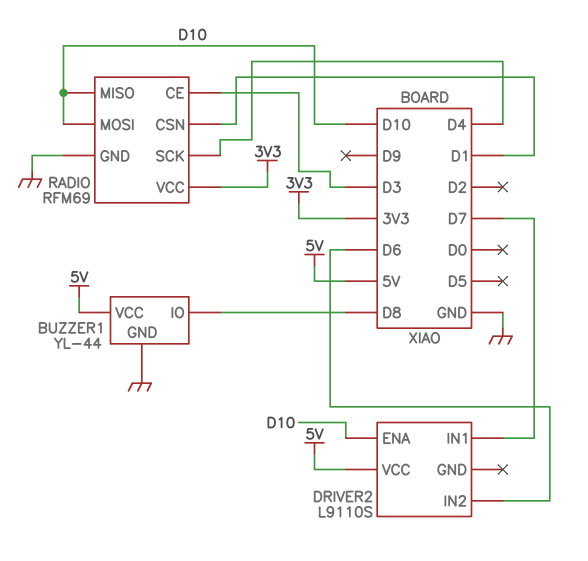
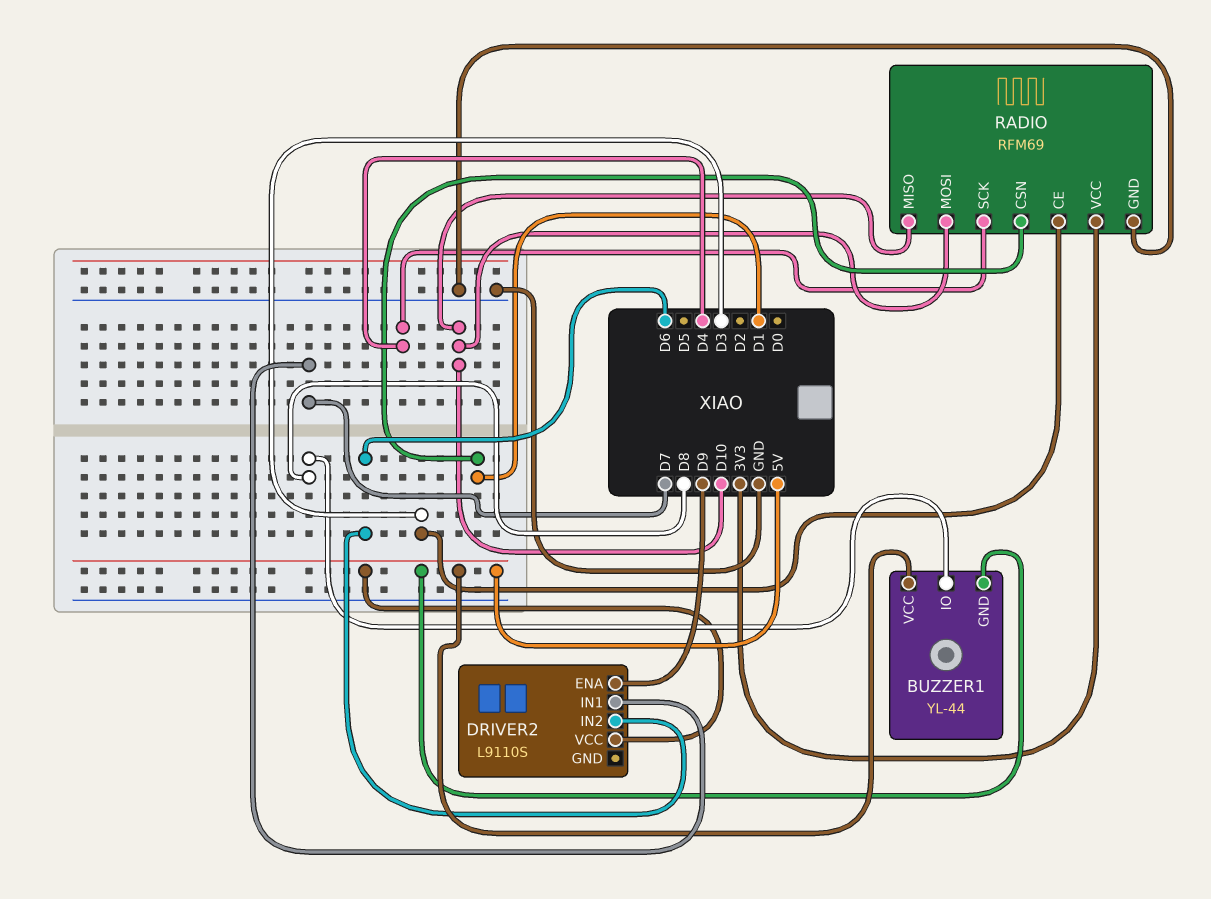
BUZZER1 pin GND: GND -> 5V
DRIVER2 pin ENA: D10 -> D9

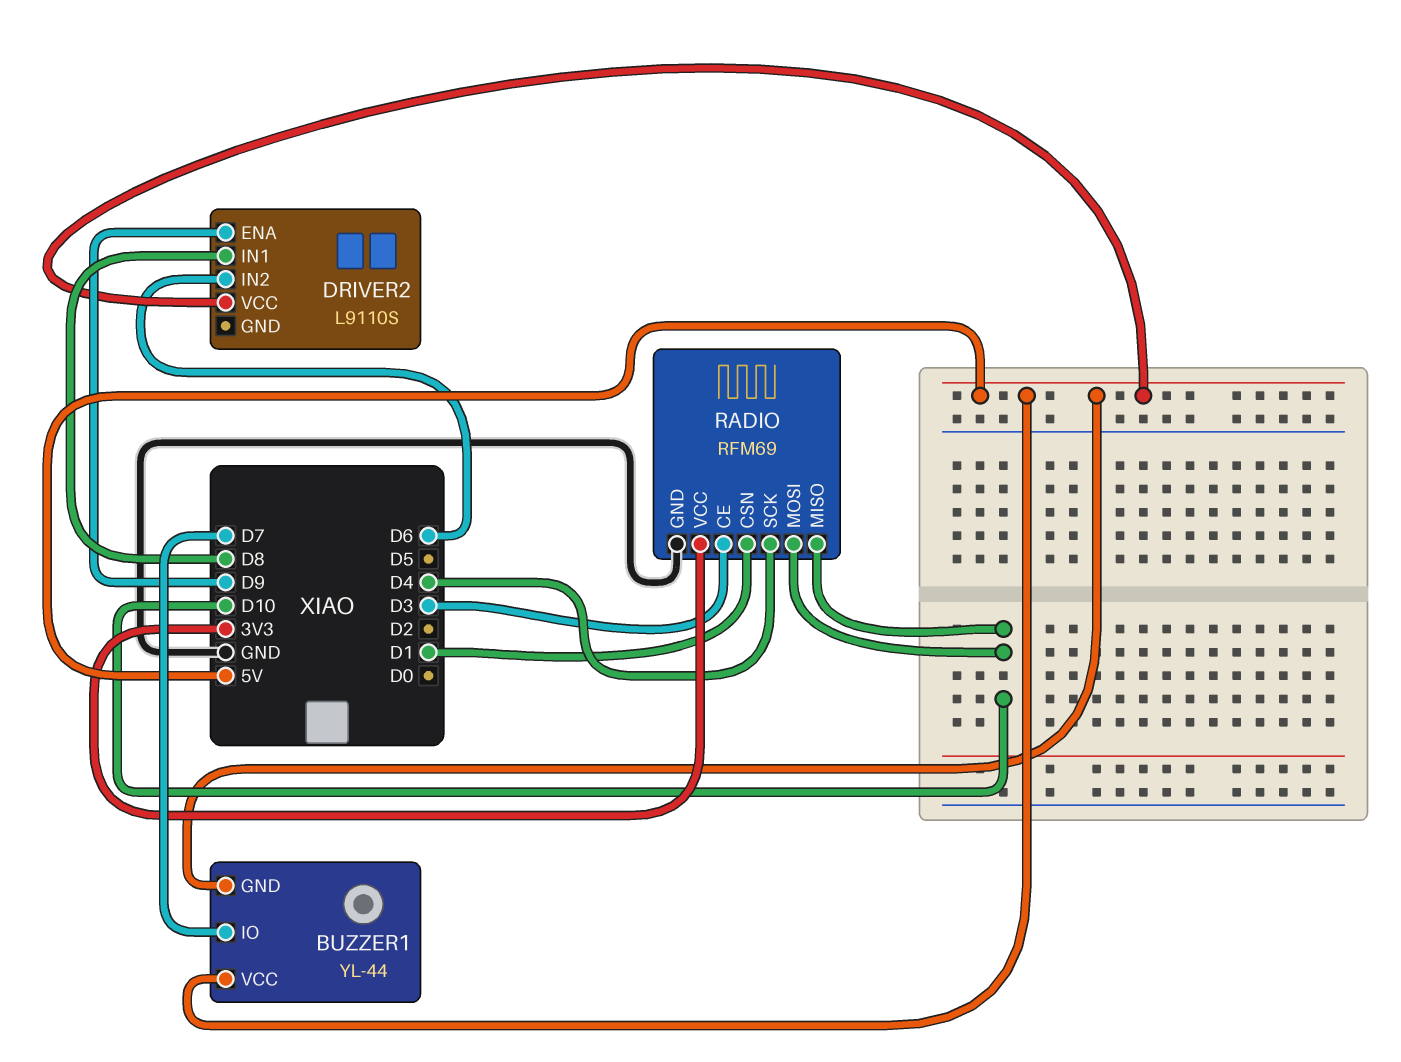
BUZZER1 pin IO: D8 -> D7
DRIVER2 pin IN1: D7 -> D8

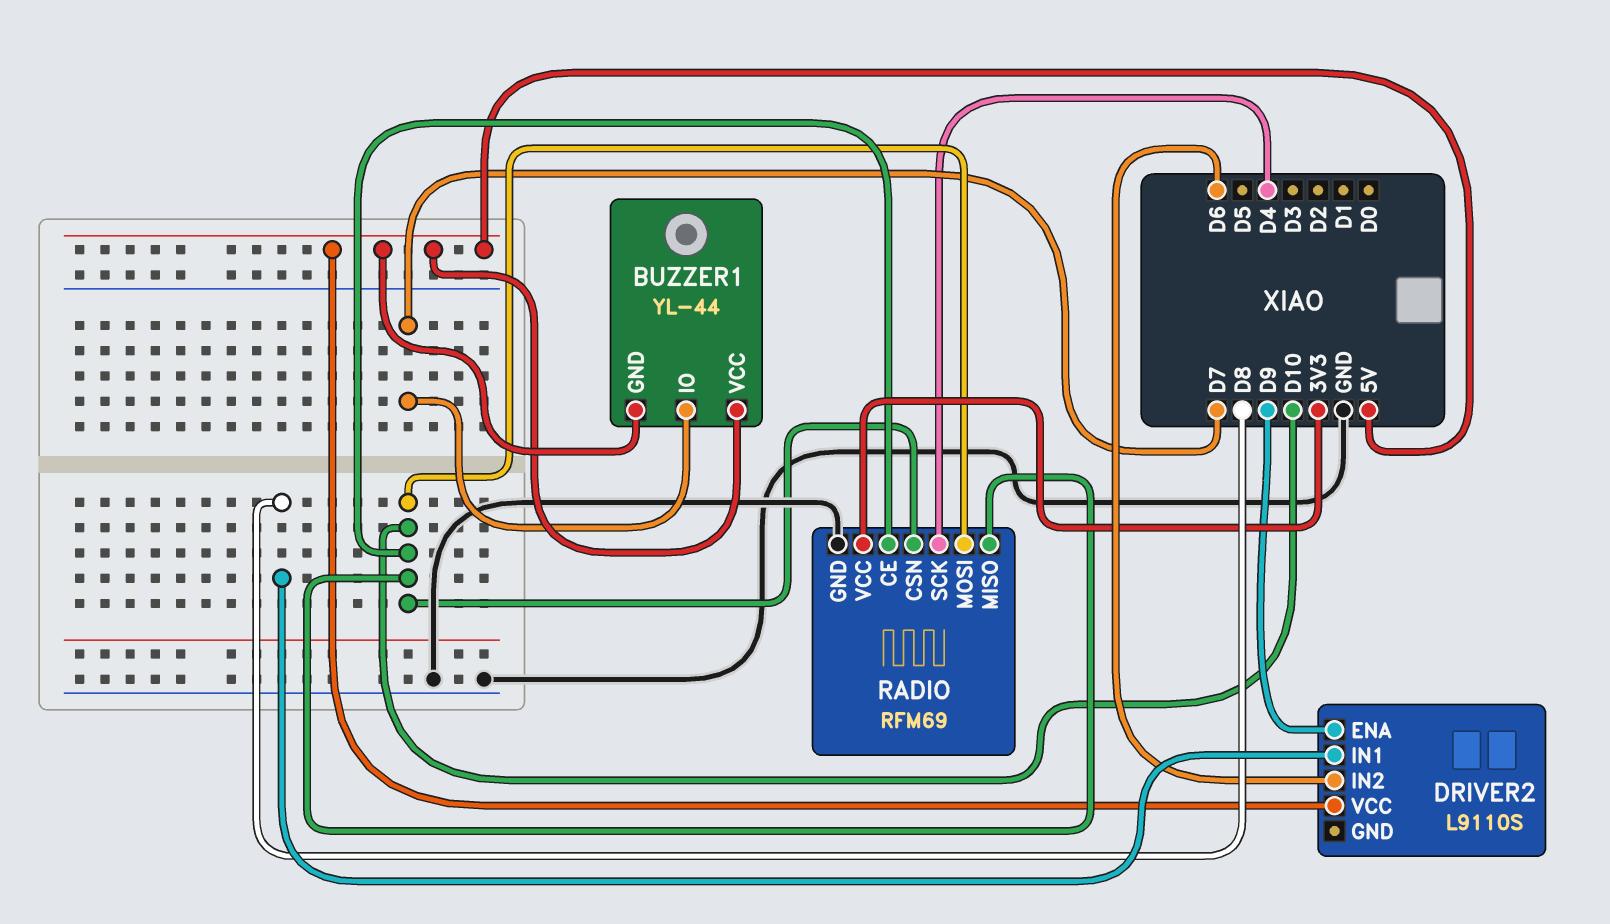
RADIO pin CE: D3 -> D10
RADIO pin CSN: D1 -> D10

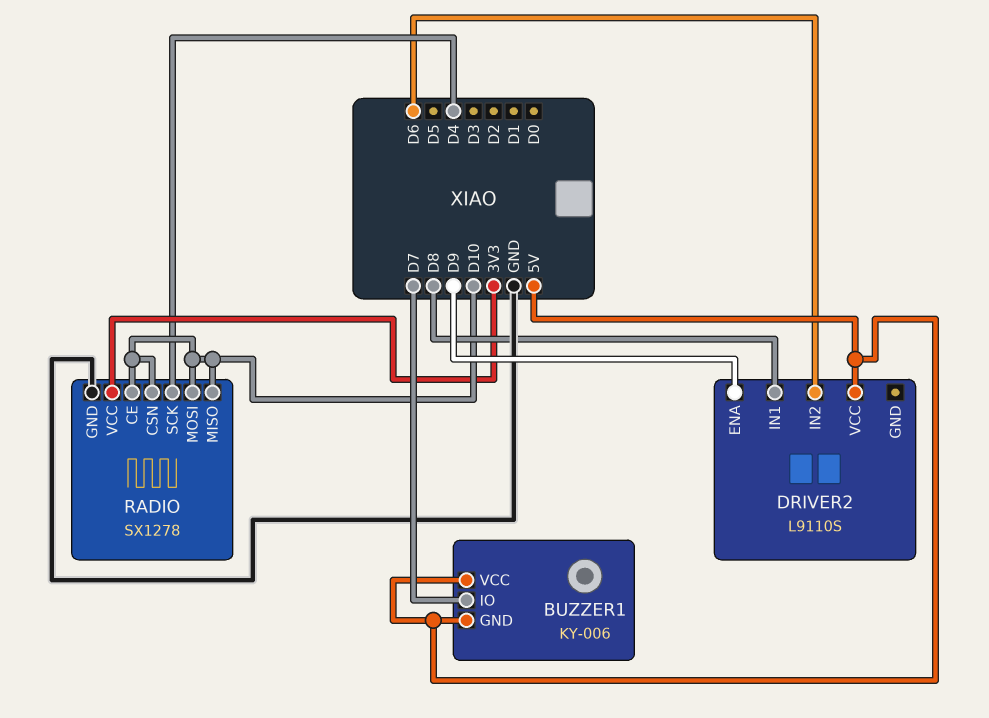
BUZZER1: YL-44 -> KY-006
RADIO: RFM69 -> SX1278

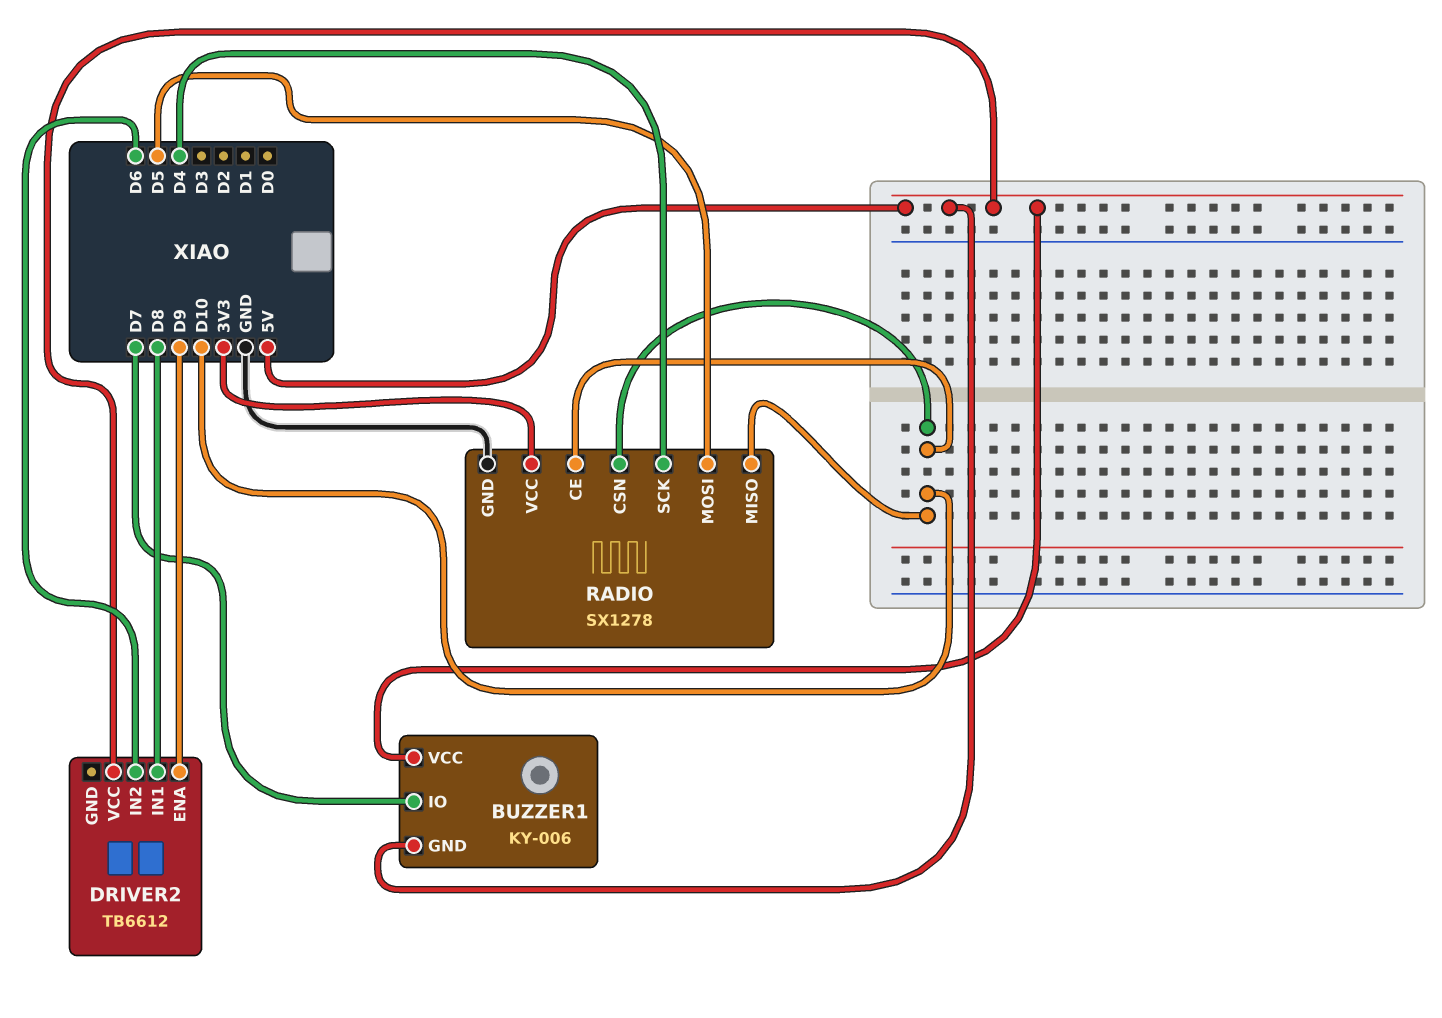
DRIVER2: L9110S -> TB6612
RADIO pin MOSI: D10 -> D5

